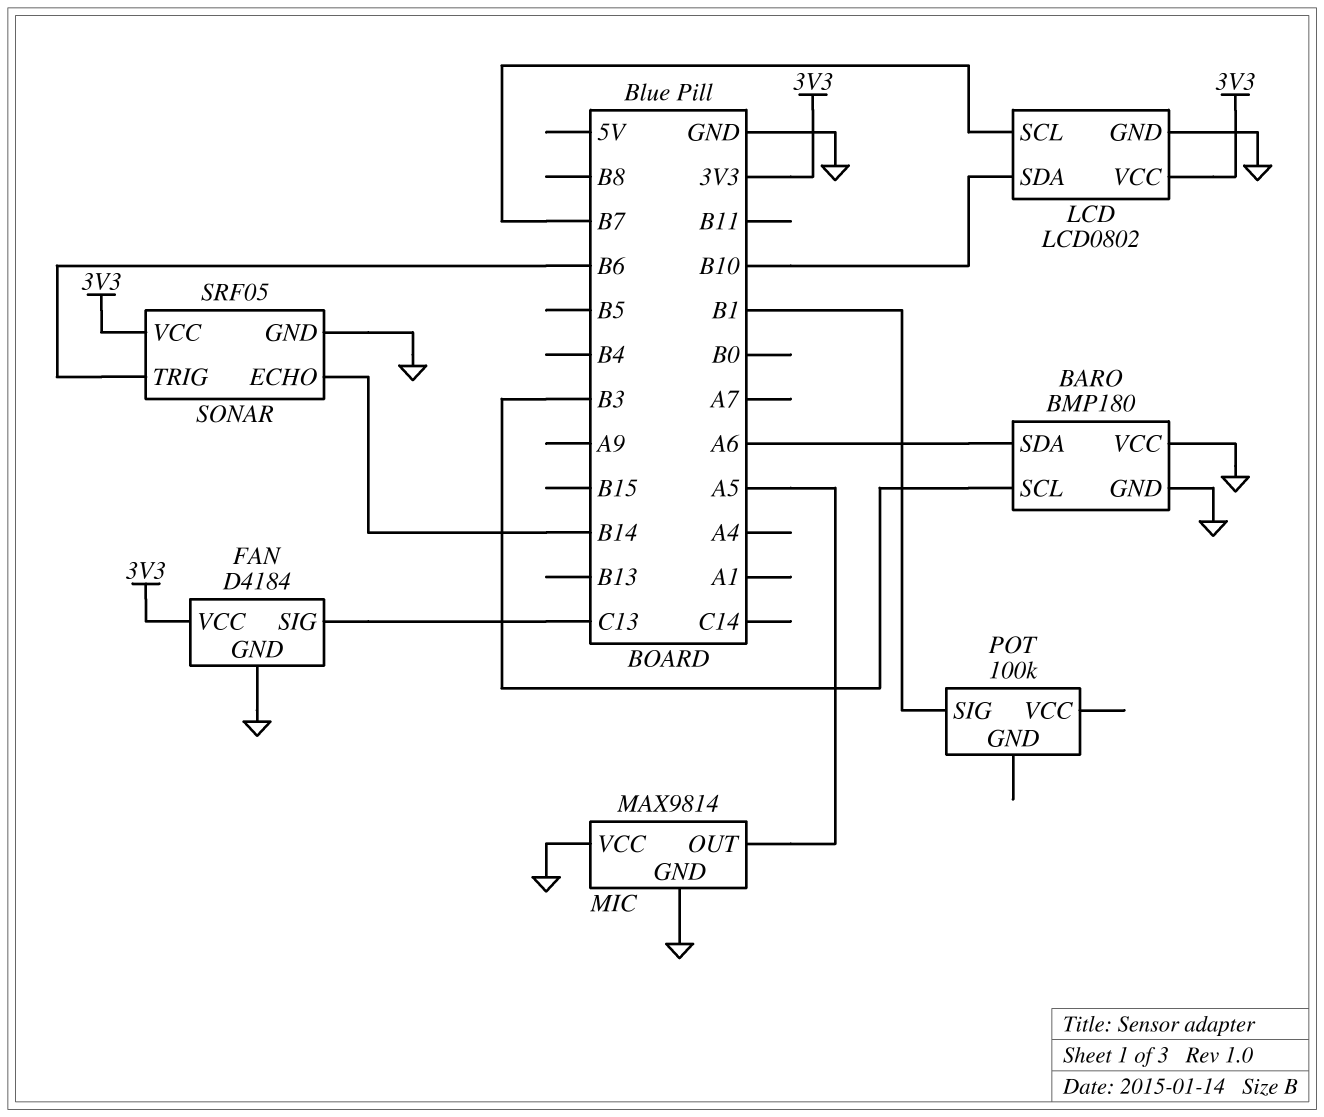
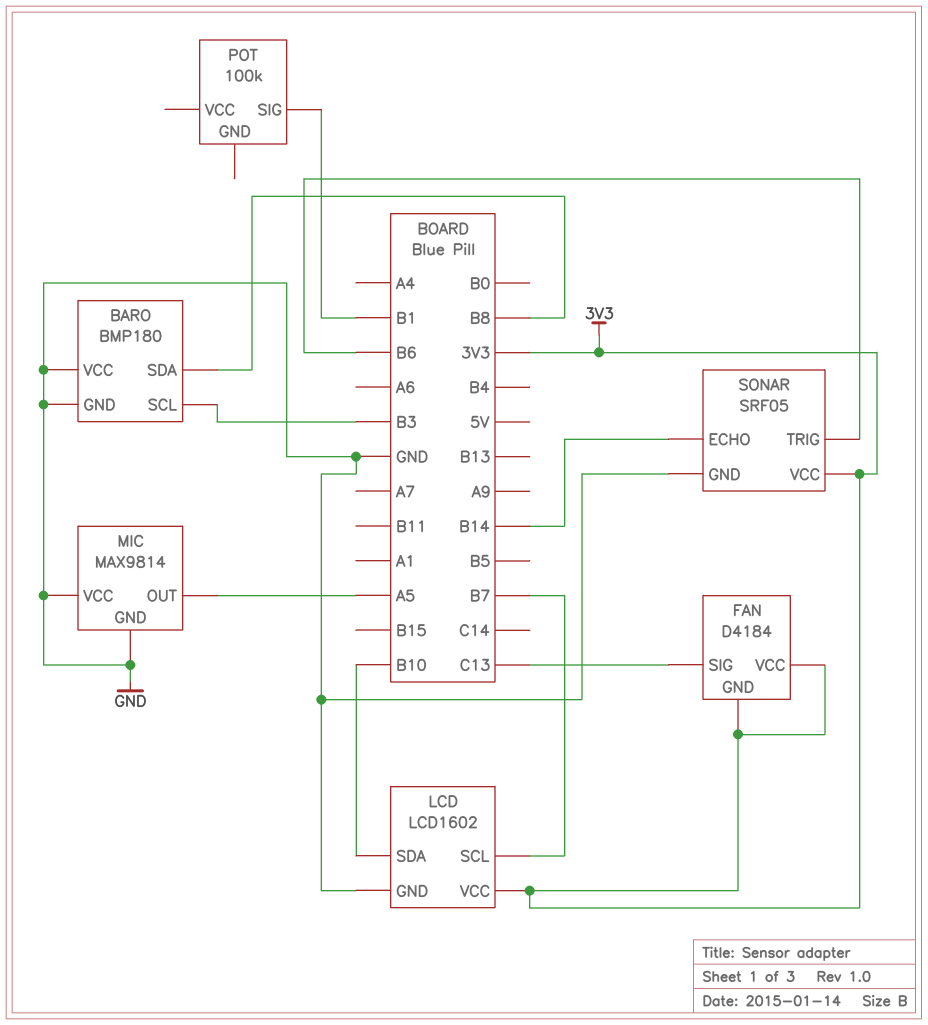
BARO pin SDA: A6 -> B8
FAN pin GND: GND -> 3V3
LCD: LCD0802 -> LCD1602

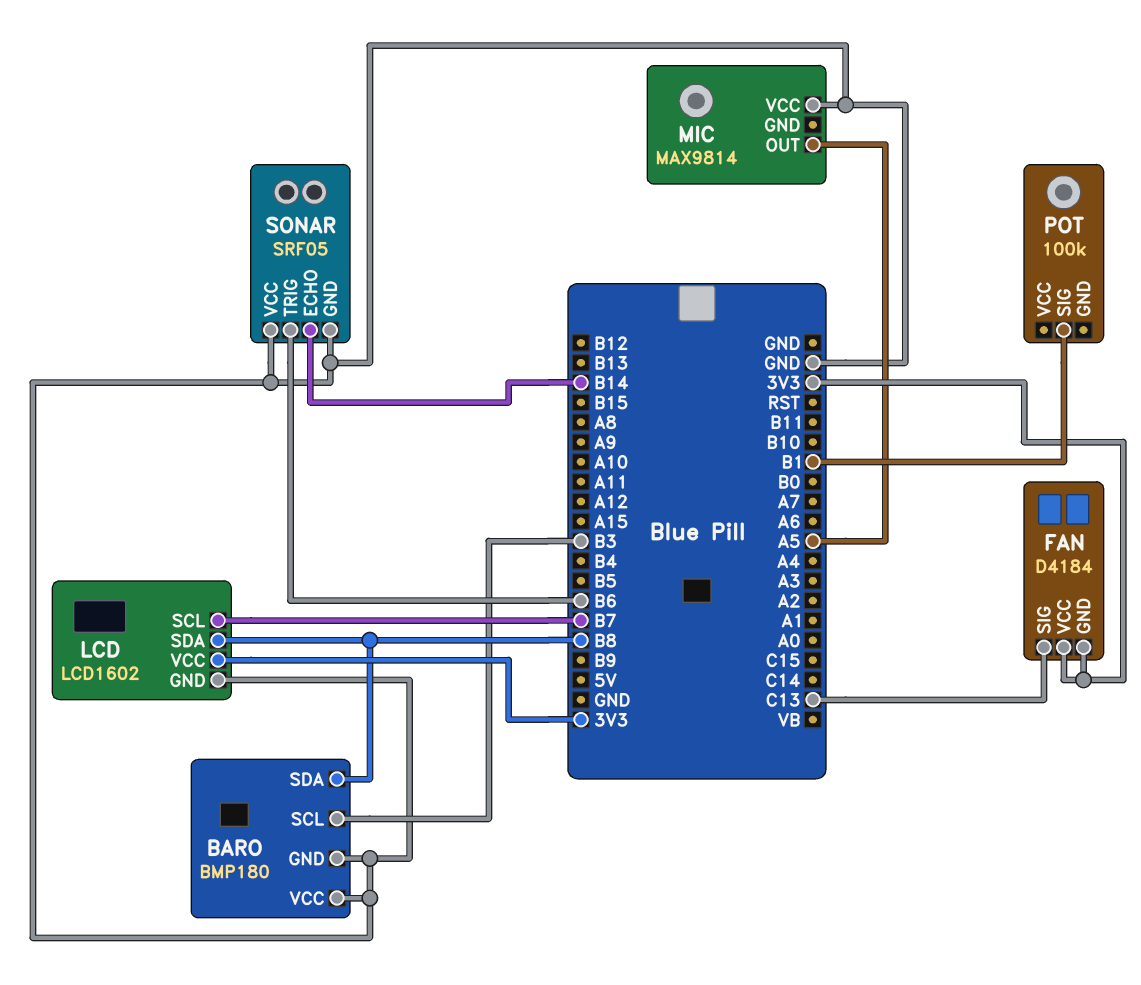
LCD pin SDA: B10 -> B8
MIC pin GND: GND -> none
SONAR pin VCC: 3V3 -> GND

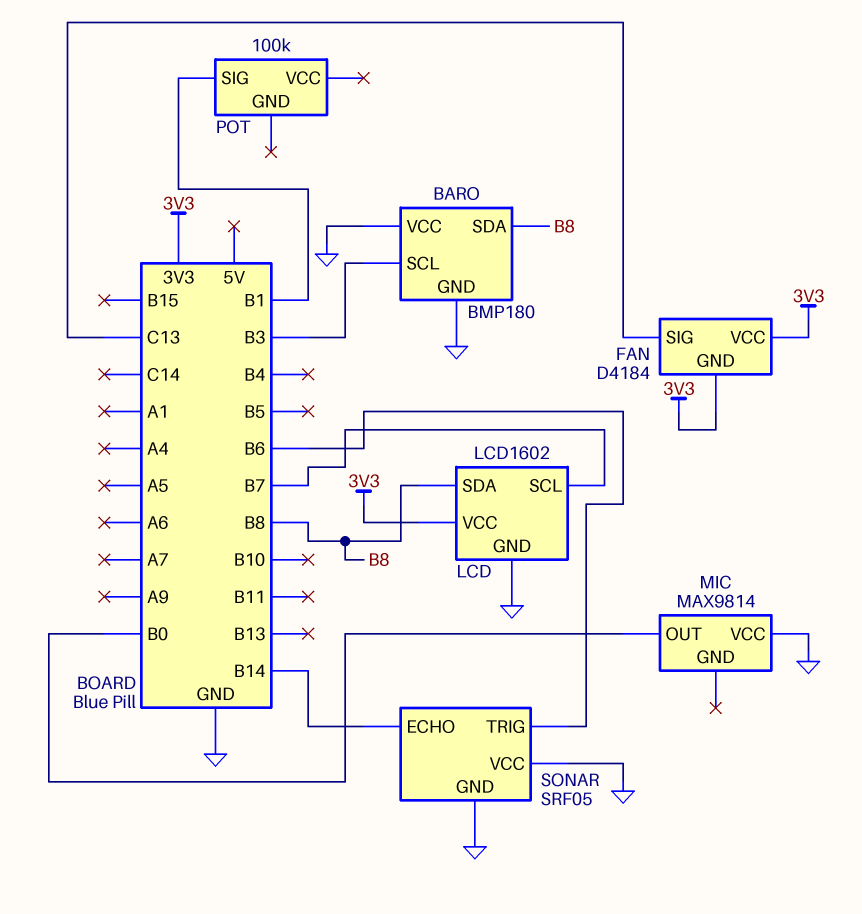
MIC pin OUT: A5 -> B0

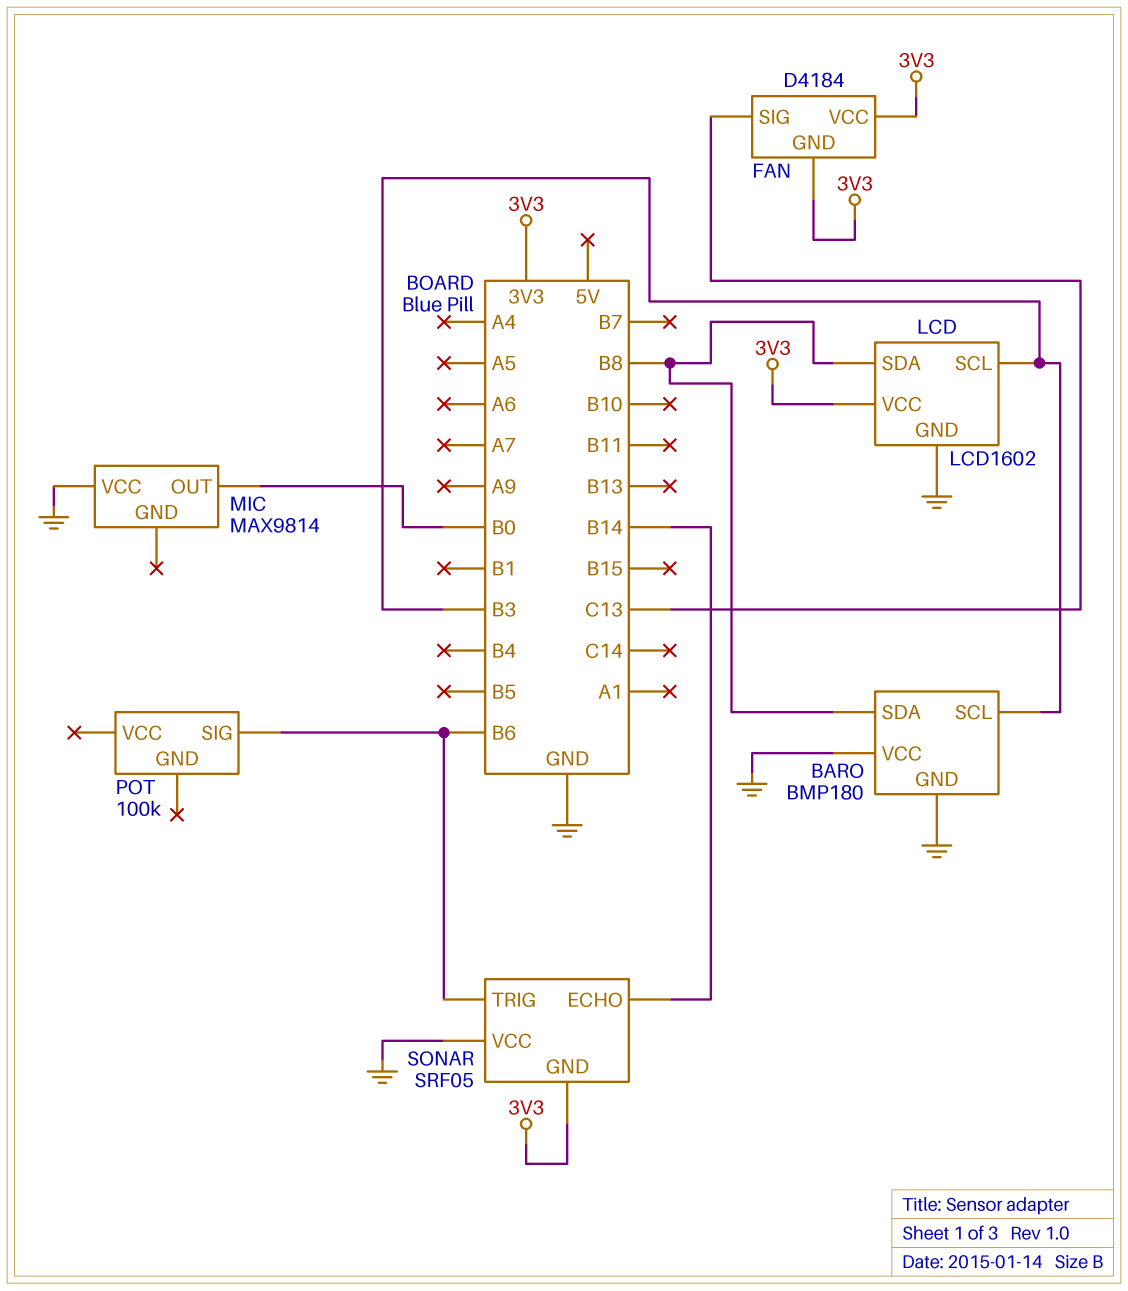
LCD pin SCL: B7 -> B3
POT pin SIG: B1 -> B6
SONAR pin GND: GND -> 3V3

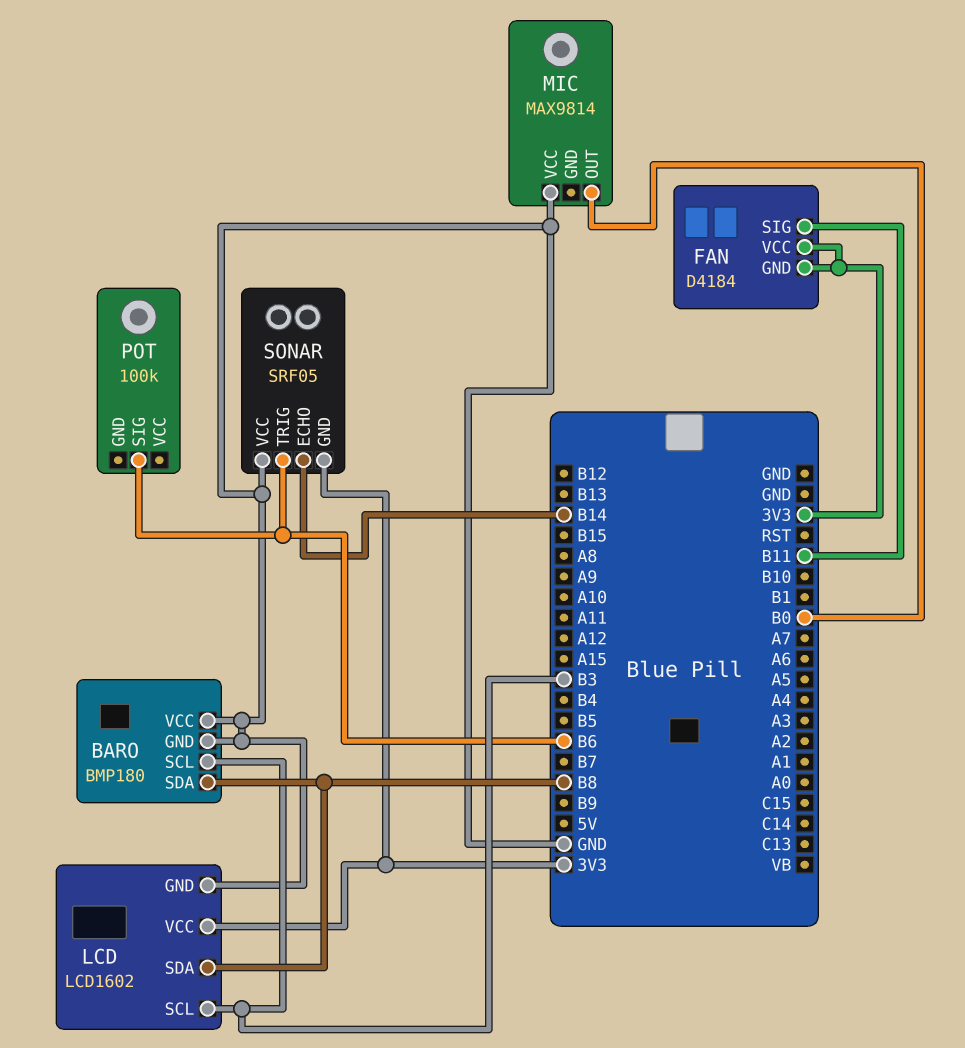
FAN pin SIG: C13 -> B11

